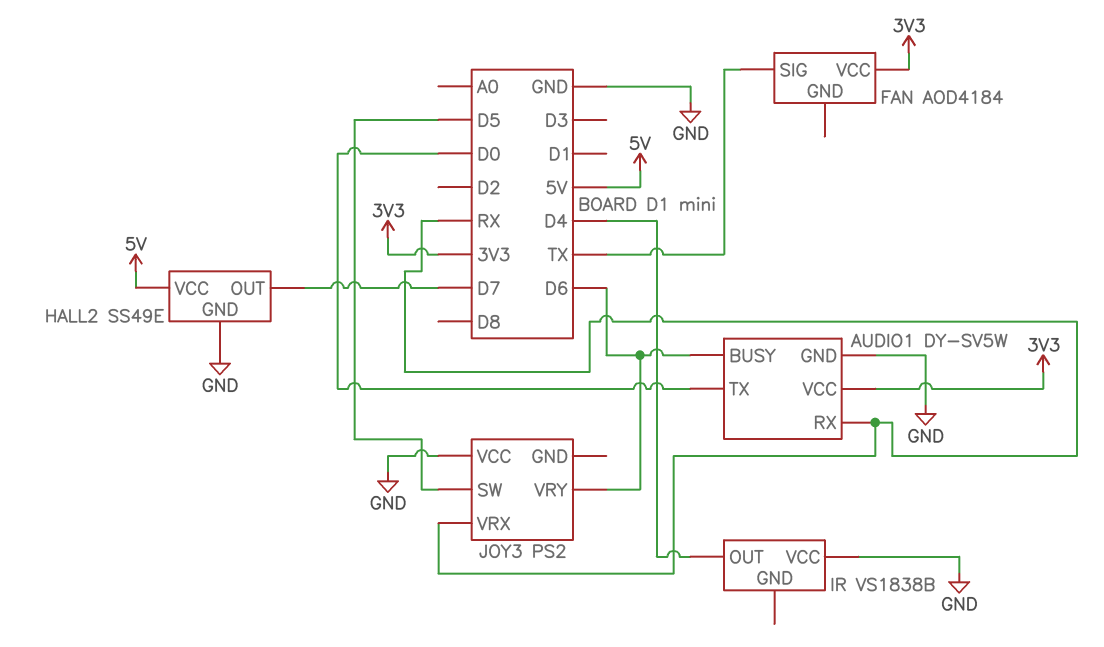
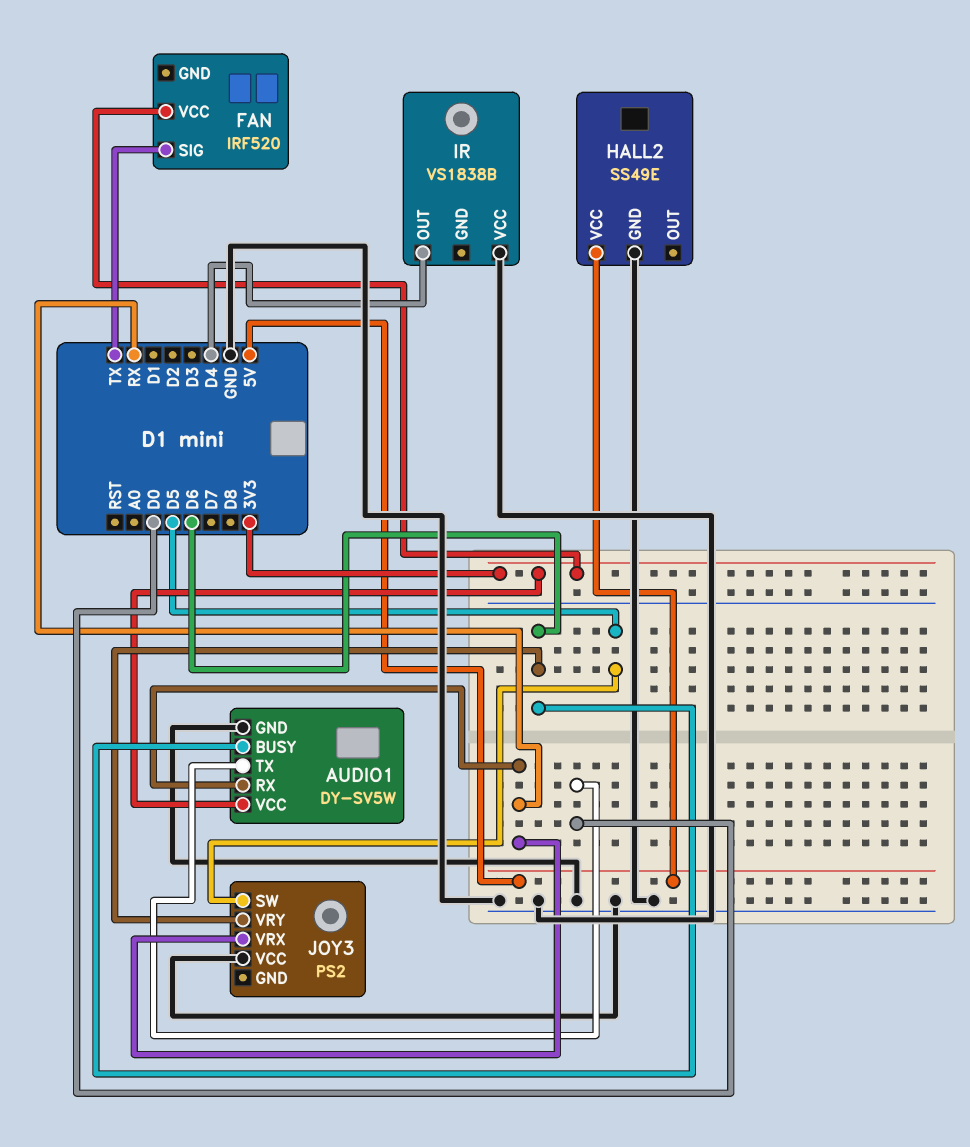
FAN: AOD4184 -> IRF520
HALL2 pin OUT: D7 -> none

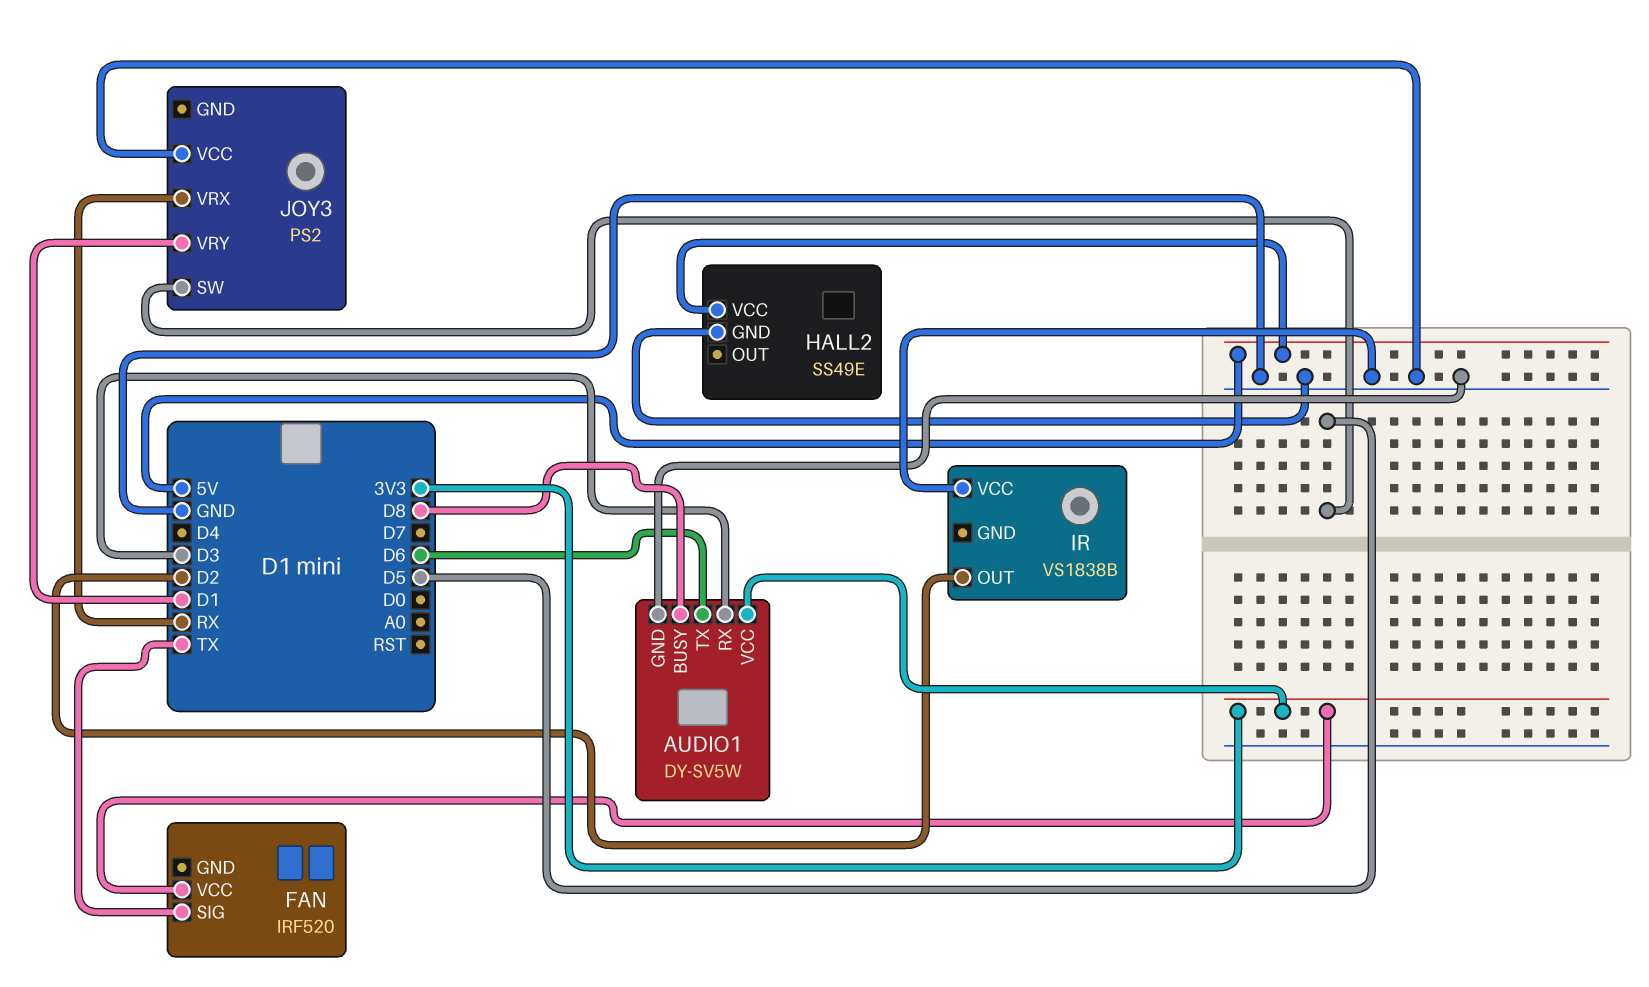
AUDIO1 pin BUSY: D6 -> D8
AUDIO1 pin RX: RX -> D3
AUDIO1 pin TX: D0 -> D6
IR pin OUT: D4 -> D2
JOY3 pin VRY: D6 -> D1

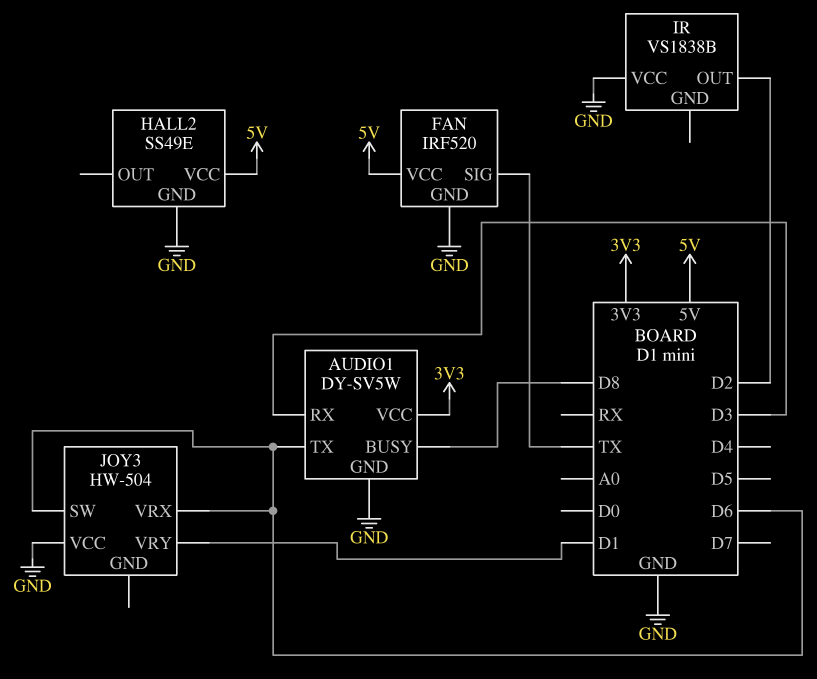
FAN pin GND: none -> GND
FAN pin VCC: 3V3 -> 5V
JOY3: PS2 -> HW-504
JOY3 pin SW: D5 -> D6
JOY3 pin VRX: RX -> D6

